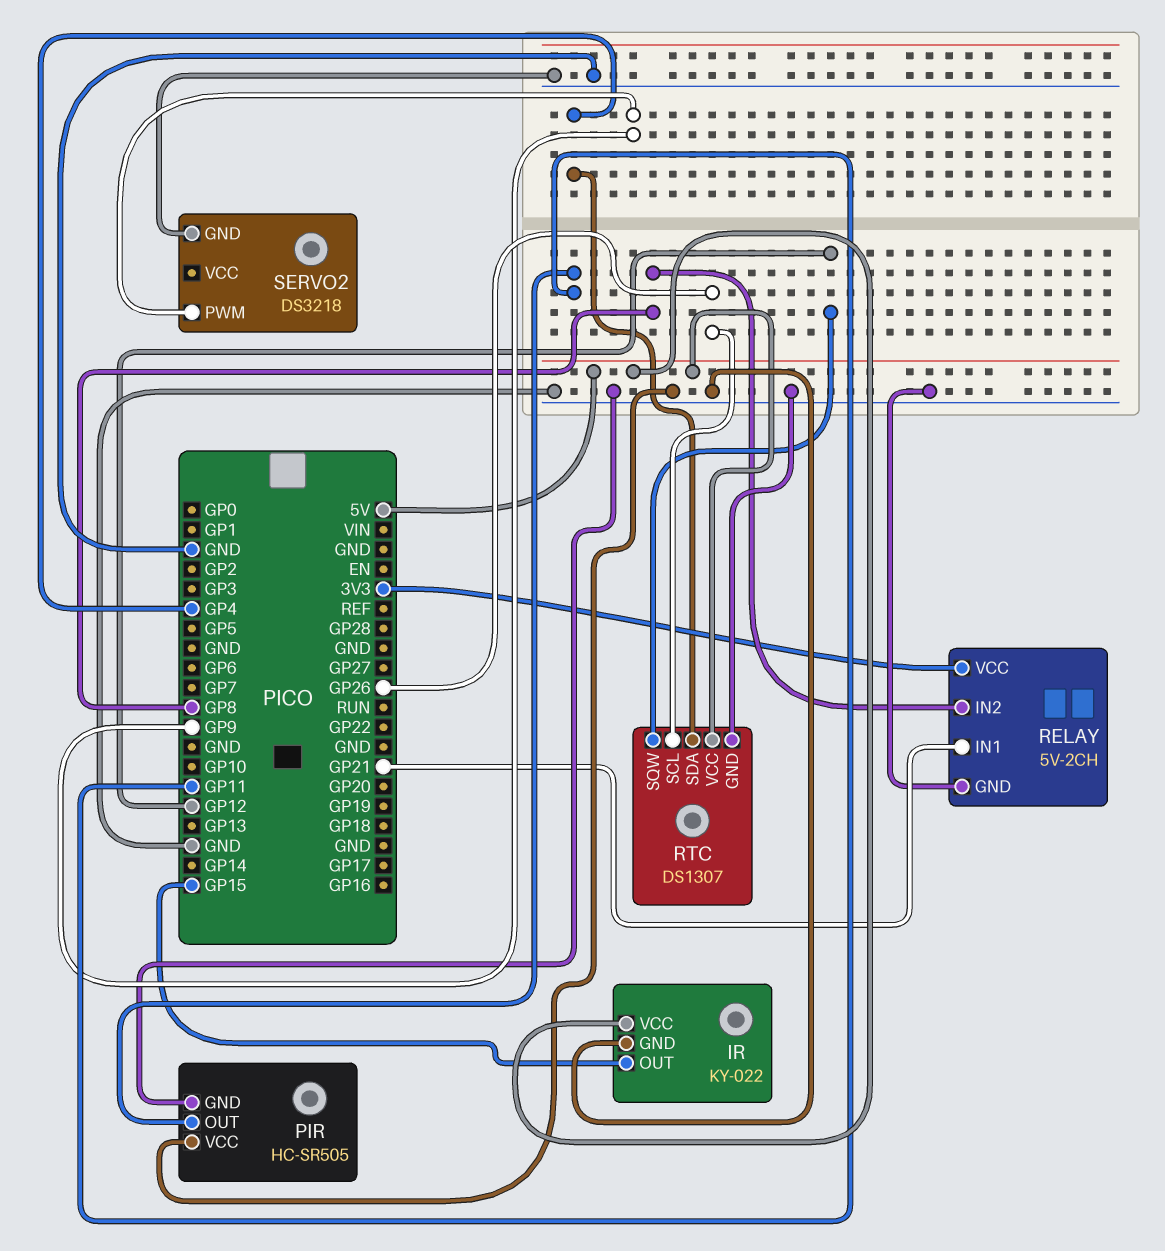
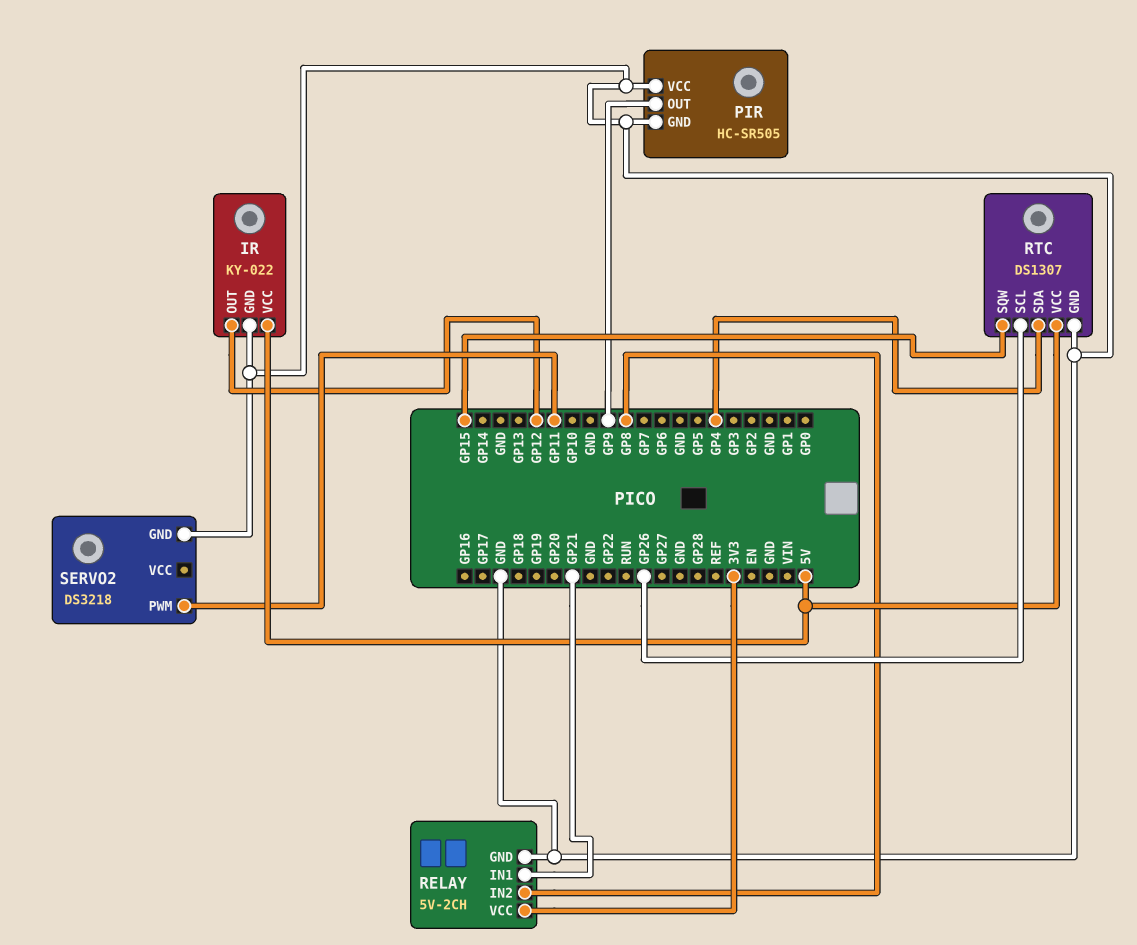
IR pin OUT: GP15 -> GP12
PIR pin OUT: GP11 -> GP9
RTC pin SQW: GP12 -> GP15
SERVO2 pin PWM: GP9 -> GP11

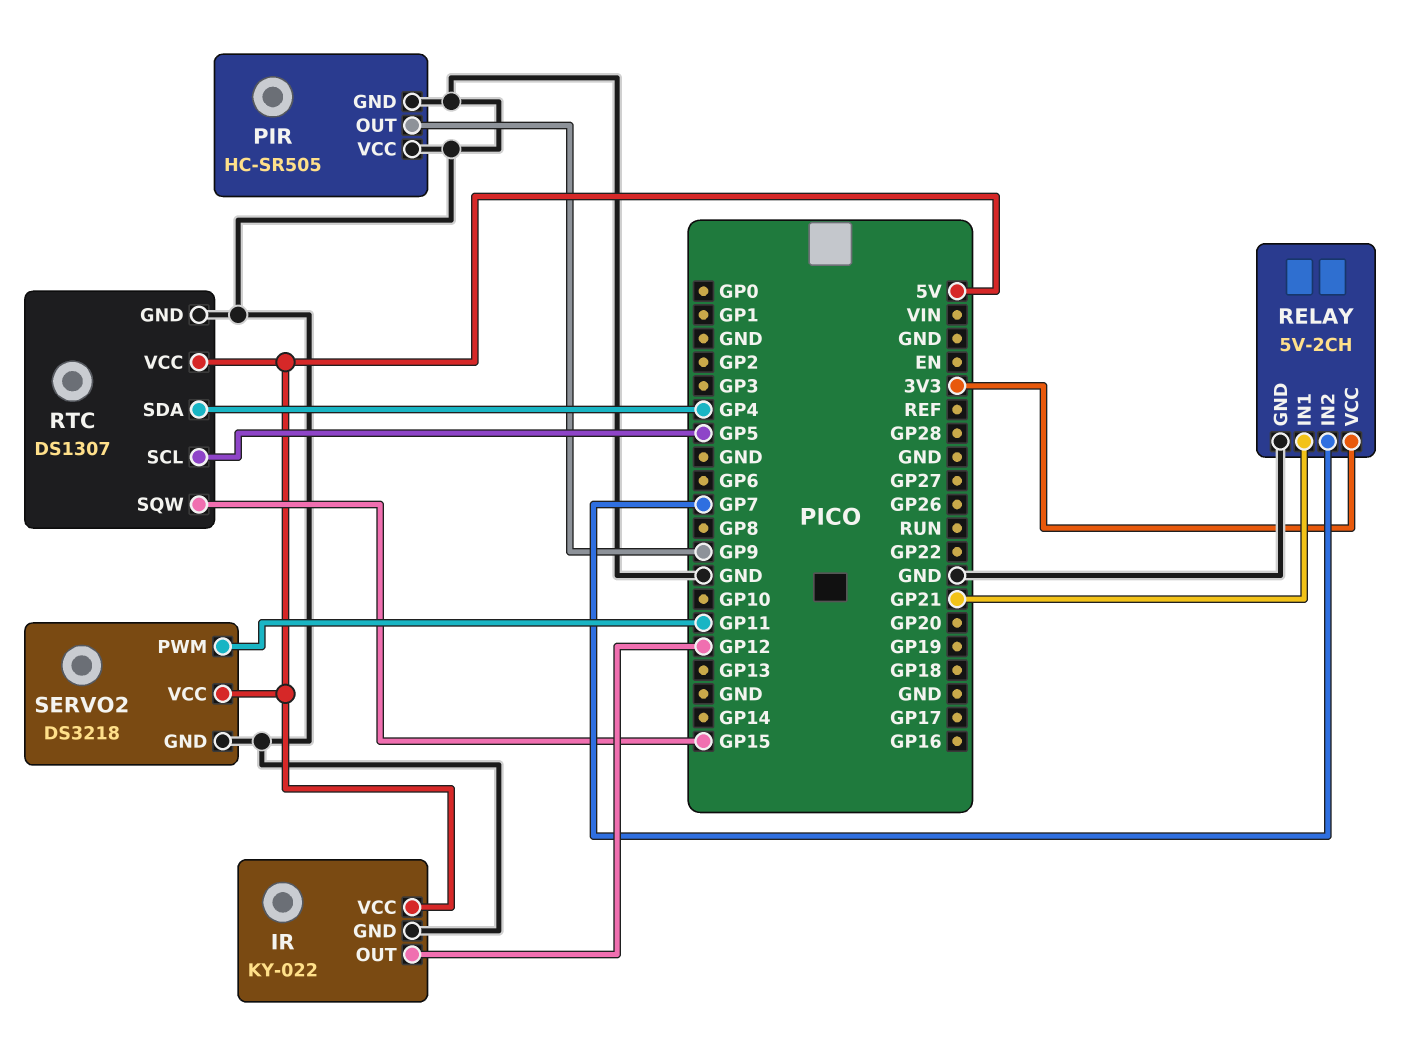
RELAY pin IN2: GP8 -> GP7
RTC pin SCL: GP26 -> GP5
SERVO2 pin VCC: none -> 5V

